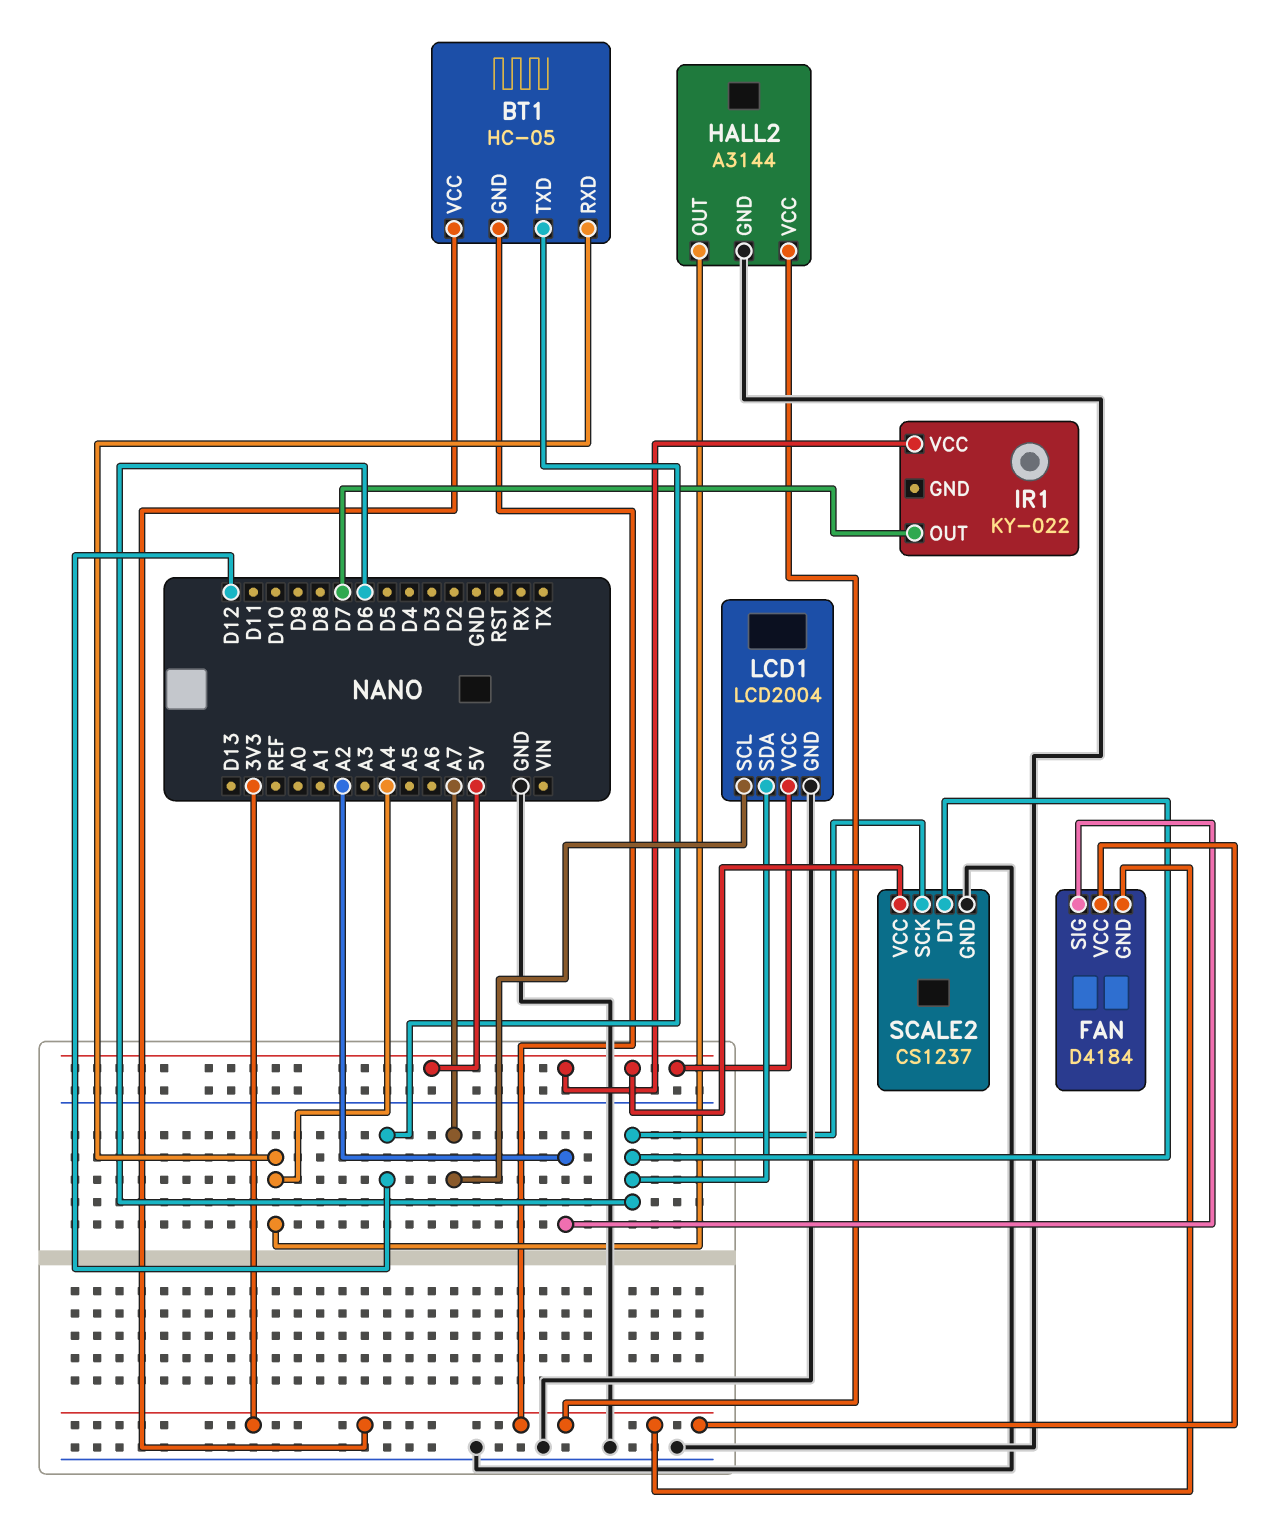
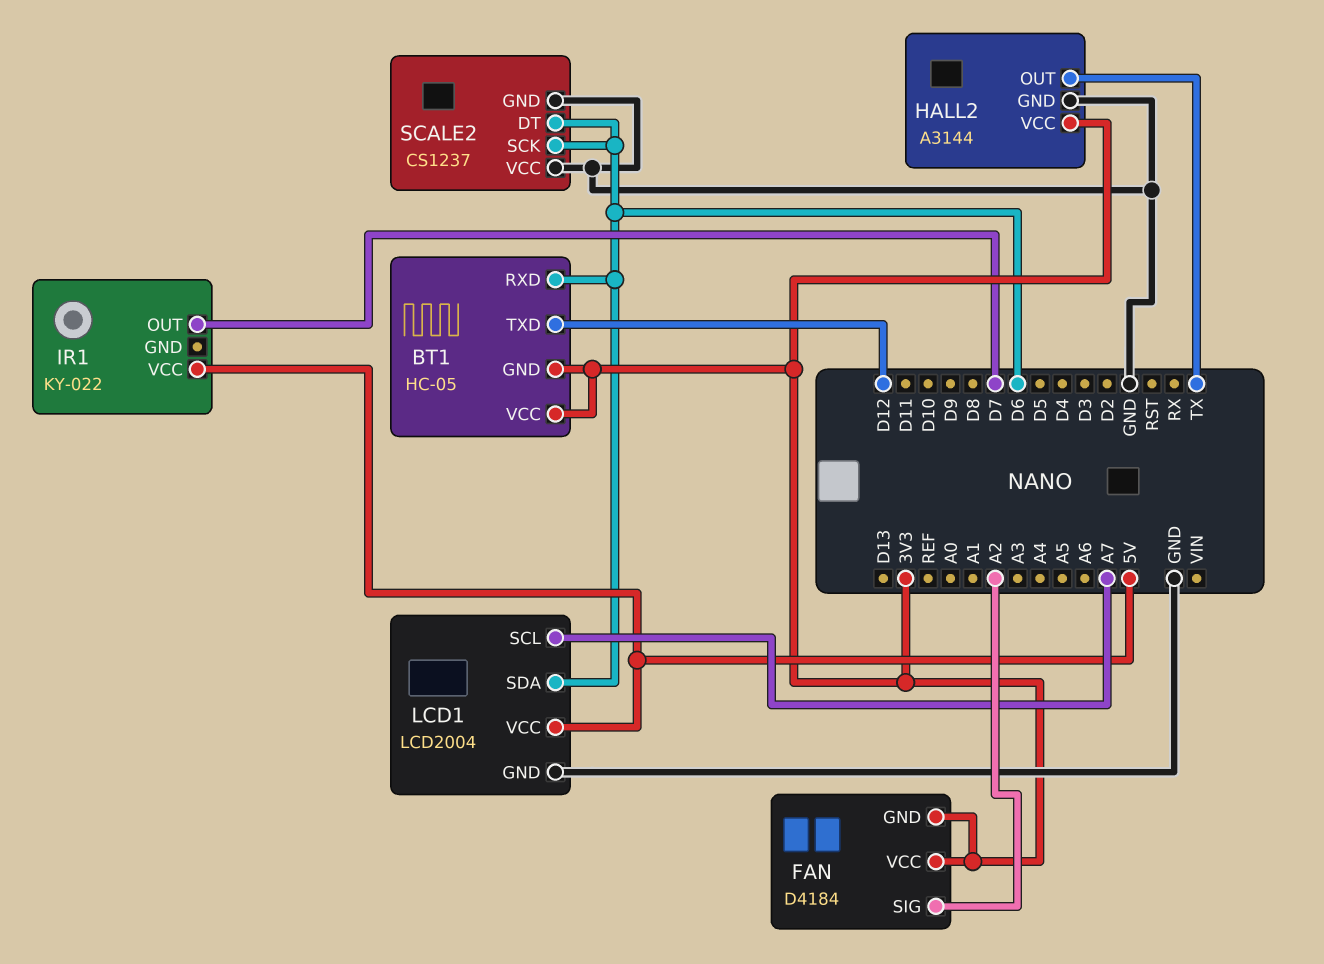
BT1 pin RXD: A4 -> D6
HALL2 pin OUT: A4 -> TX
SCALE2 pin VCC: 5V -> GND

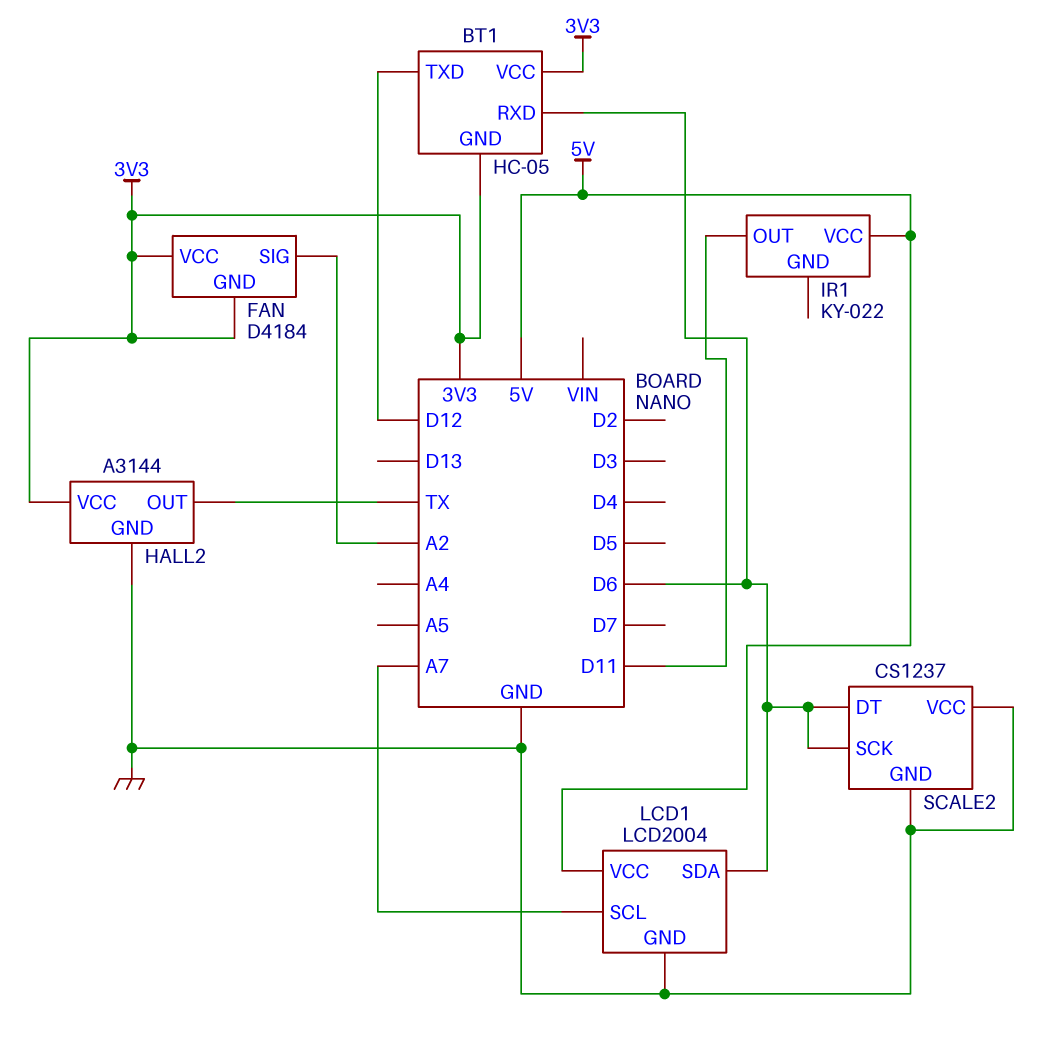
IR1 pin OUT: D7 -> D11

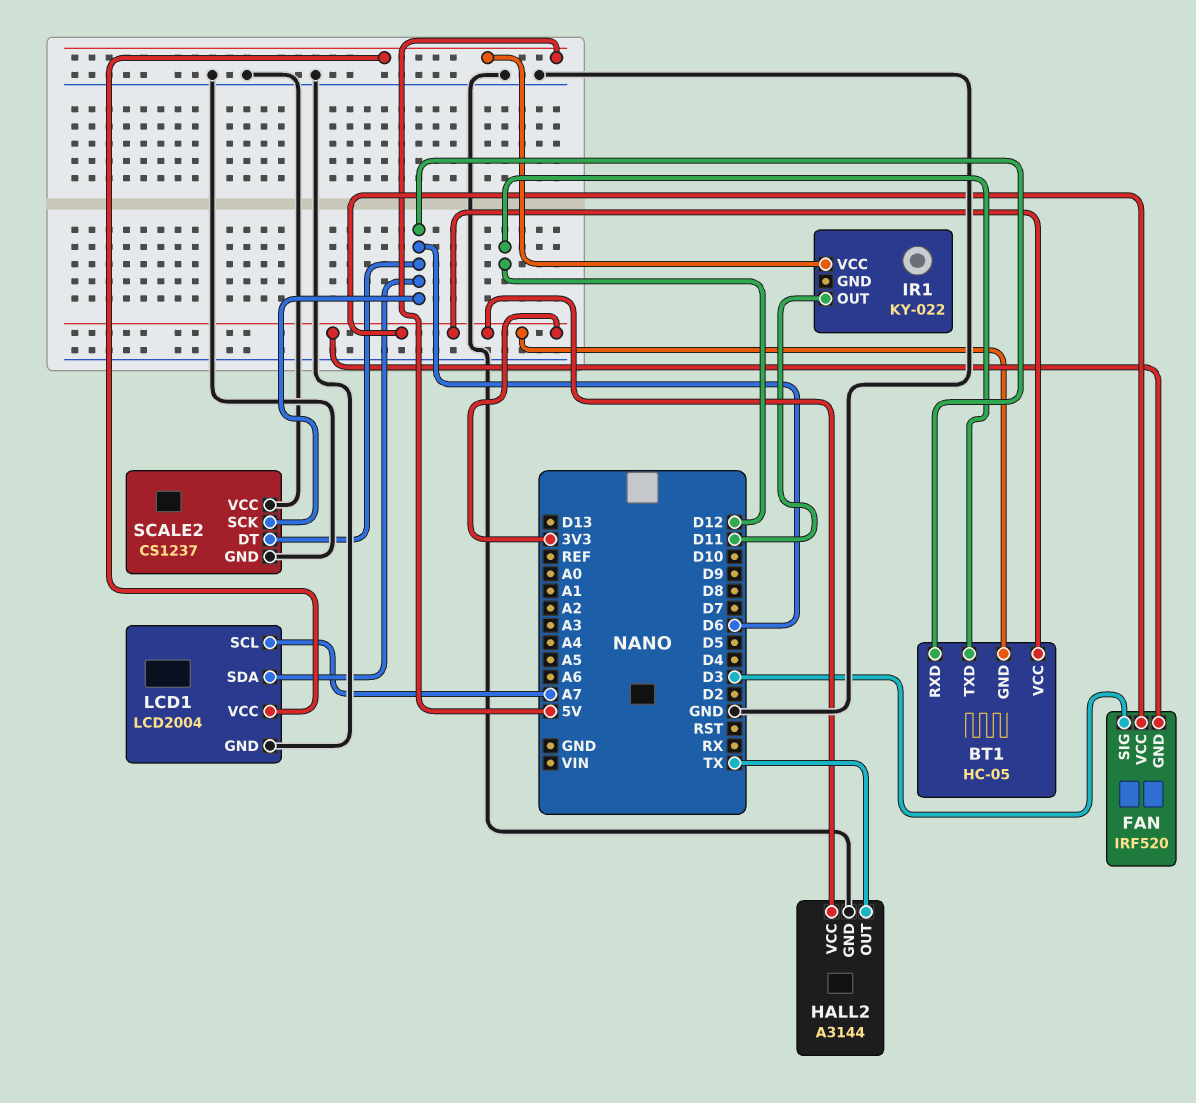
FAN: D4184 -> IRF520
FAN pin SIG: A2 -> D3

